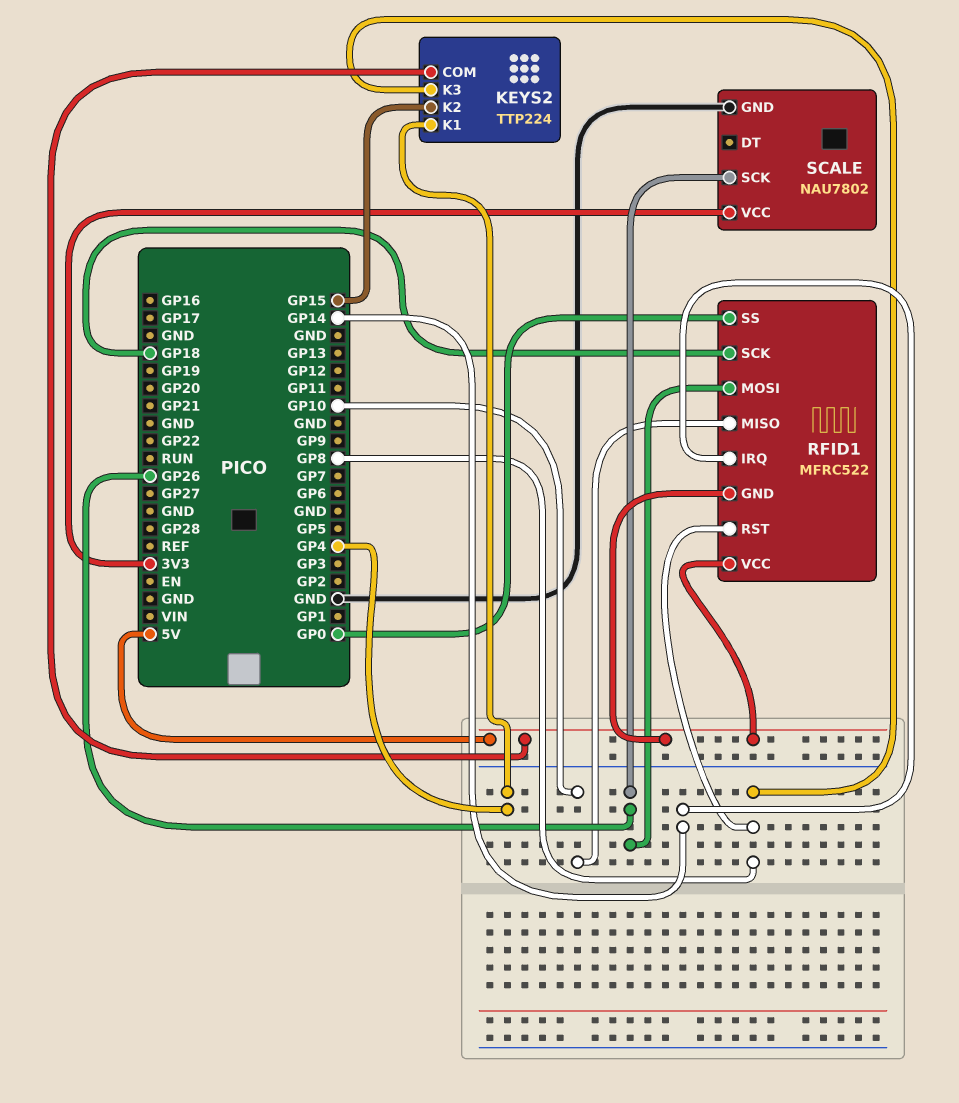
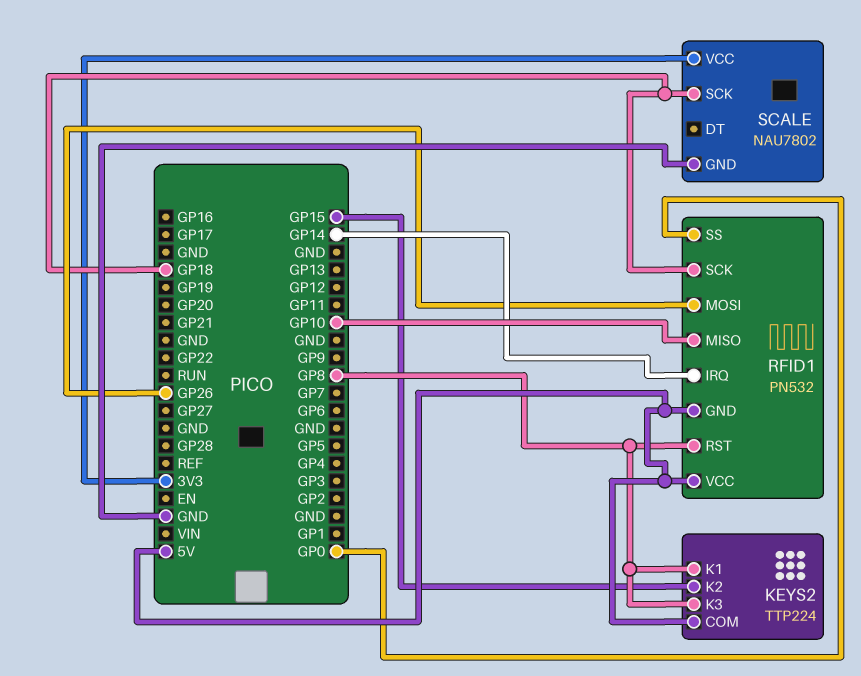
KEYS2 pin K1: GP4 -> GP8
RFID1: MFRC522 -> PN532
SCALE pin SCK: GP26 -> GP18

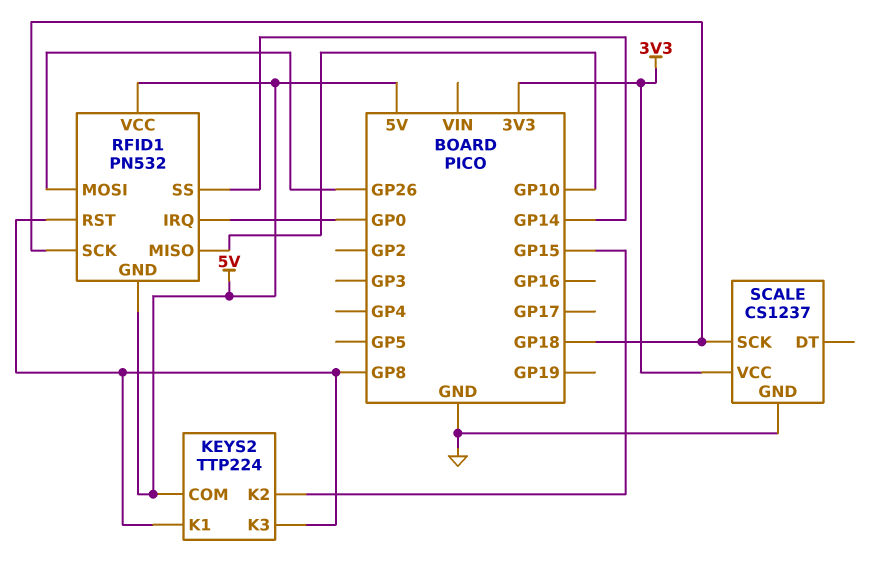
RFID1 pin IRQ: GP14 -> GP0
RFID1 pin SS: GP0 -> GP14
SCALE: NAU7802 -> CS1237

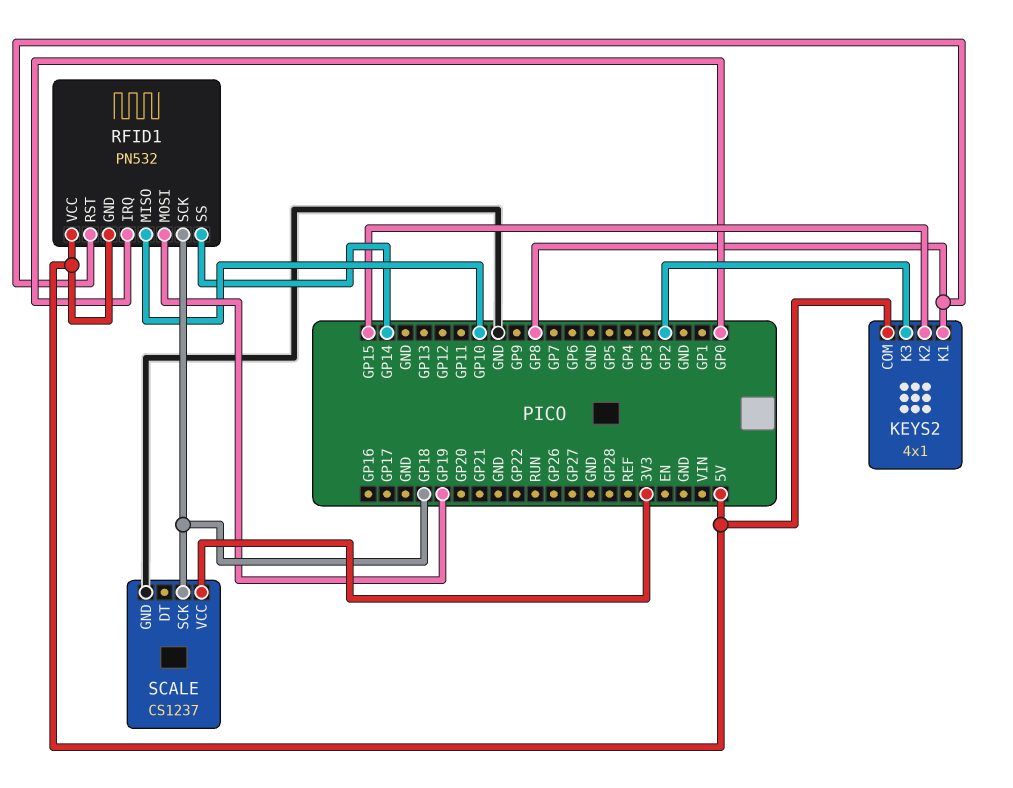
KEYS2: TTP224 -> 4x1
KEYS2 pin K3: GP8 -> GP2
RFID1 pin MOSI: GP26 -> GP19

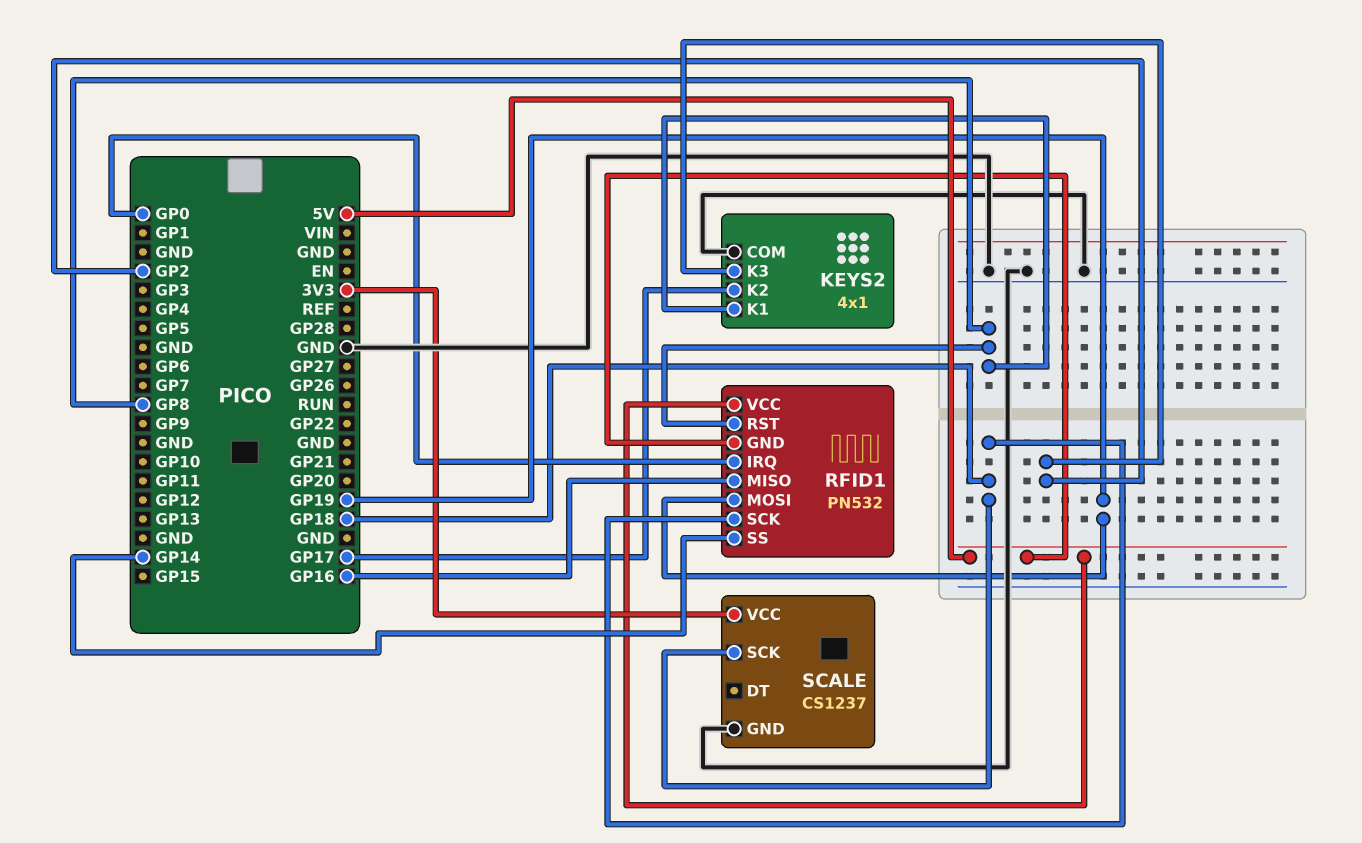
KEYS2 pin COM: 5V -> GND
KEYS2 pin K2: GP15 -> GP17
RFID1 pin MISO: GP10 -> GP16

